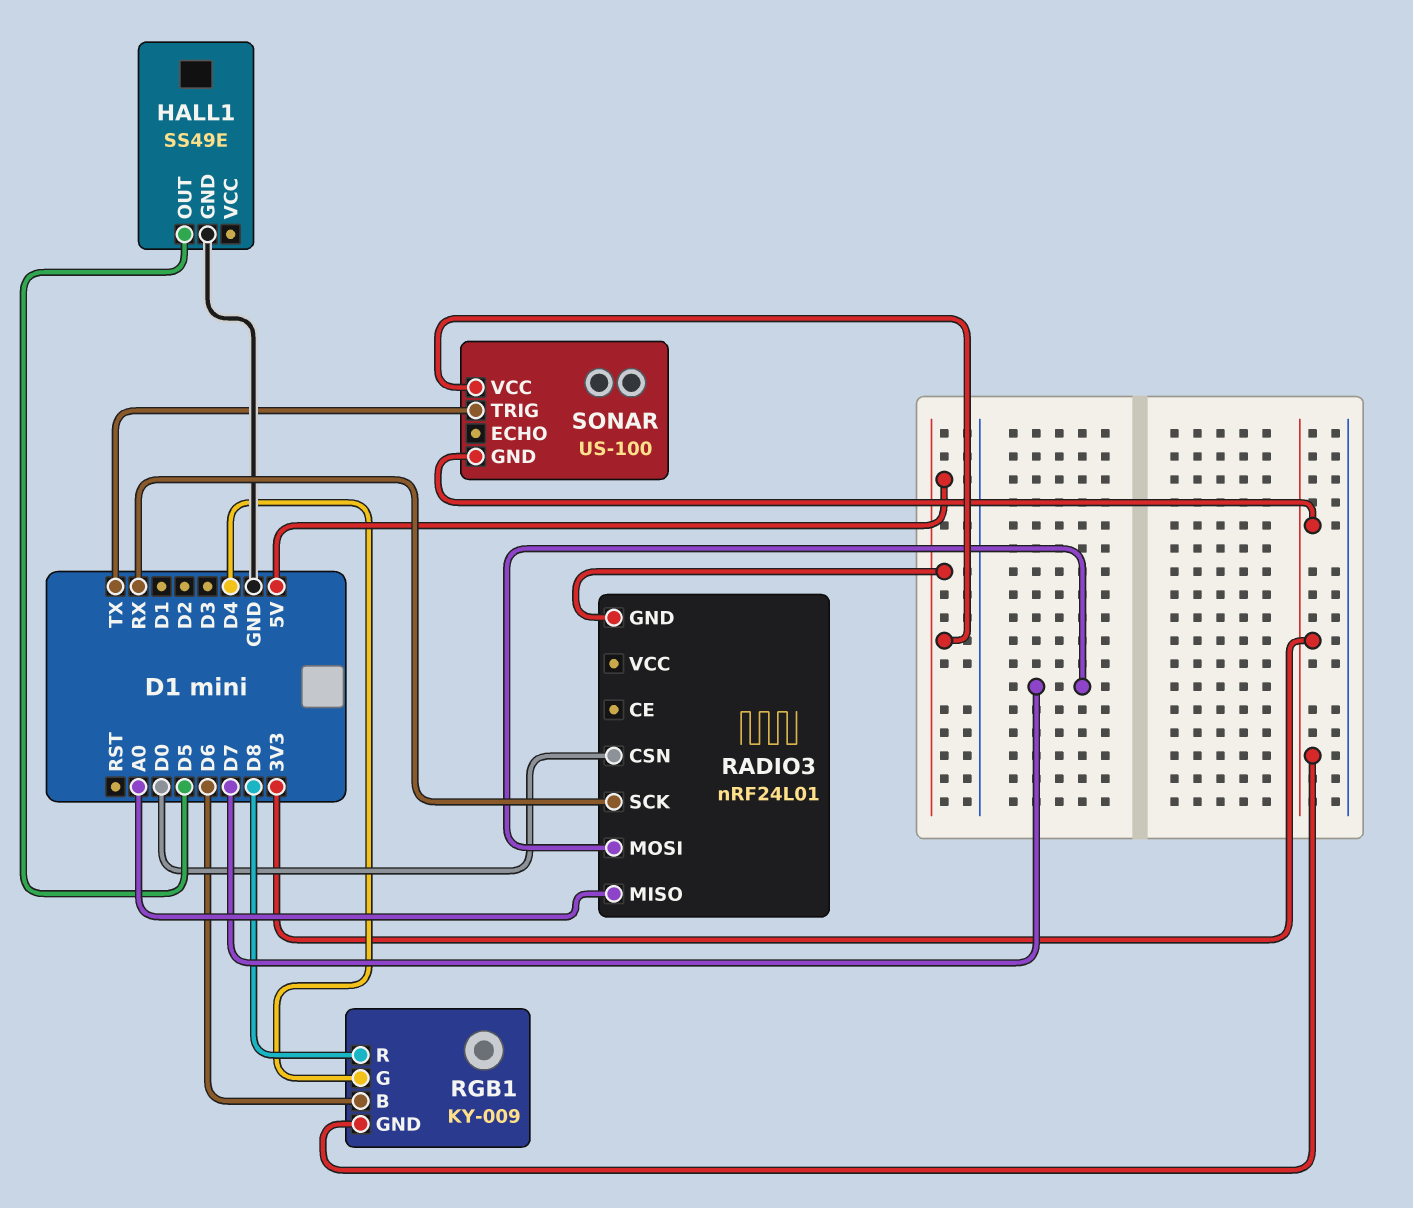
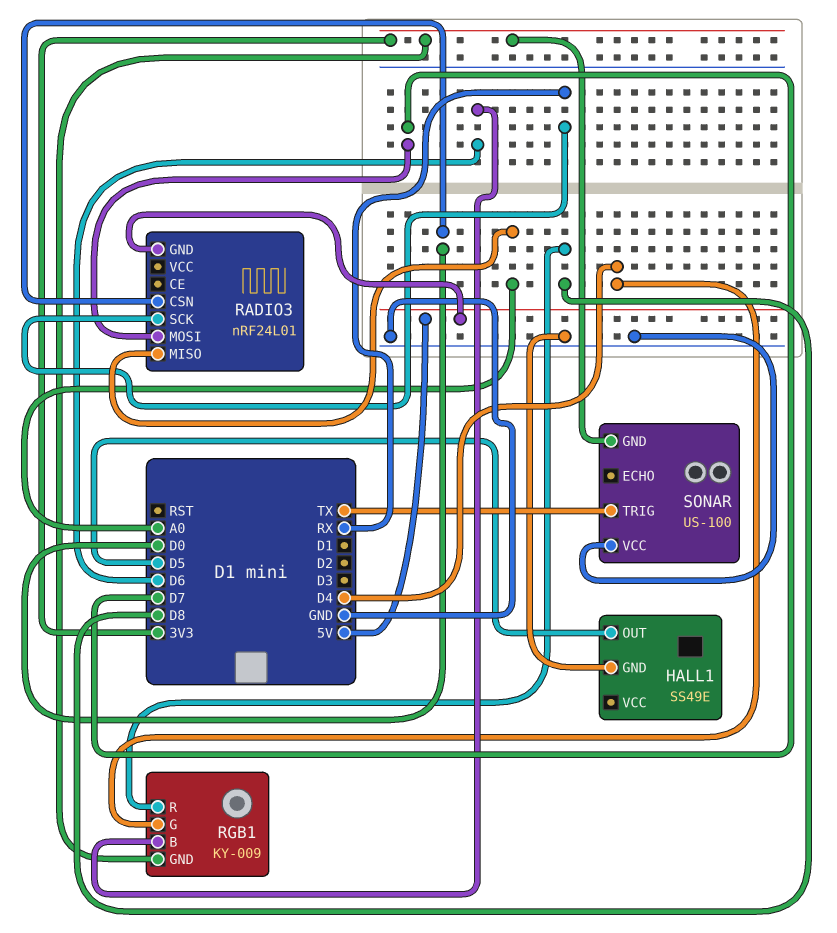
SONAR pin VCC: 5V -> GND

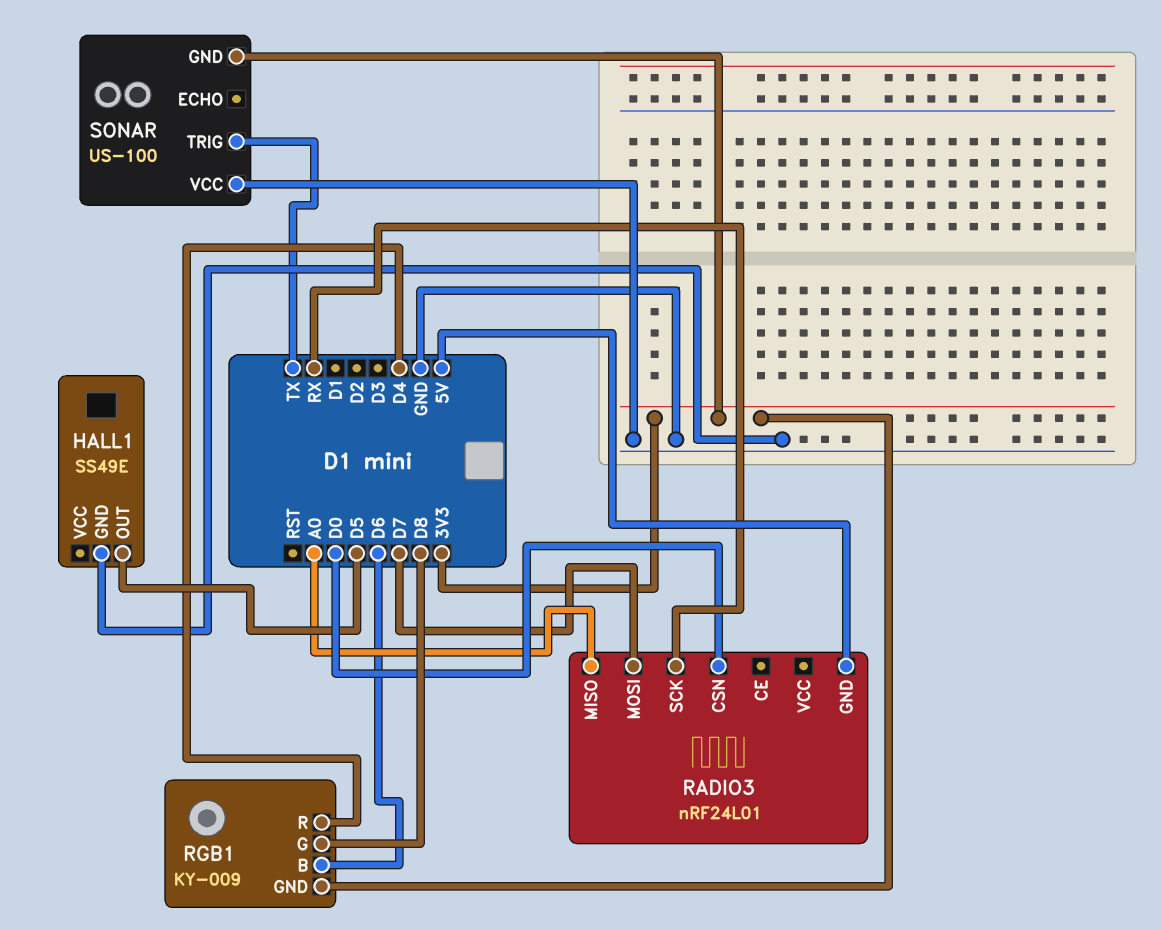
RGB1 pin G: D4 -> D8
RGB1 pin R: D8 -> D4

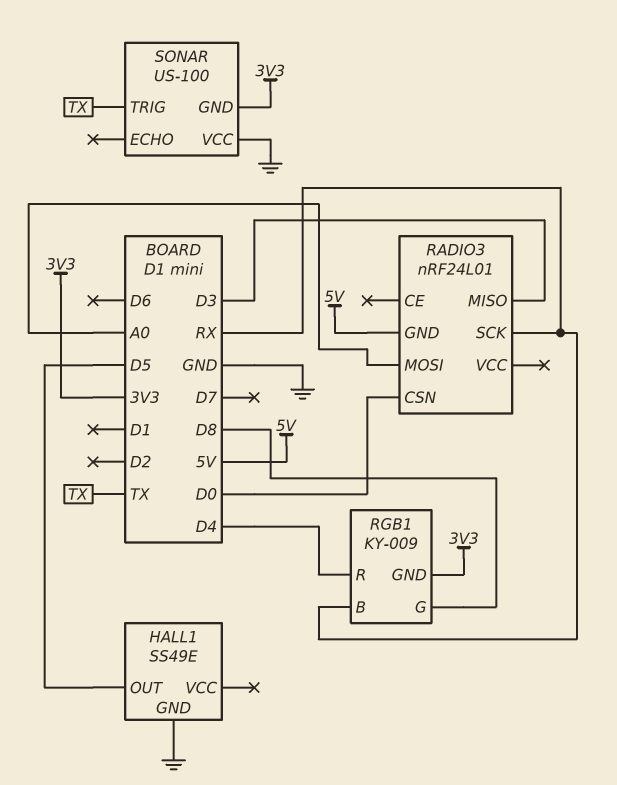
RADIO3 pin MISO: A0 -> D3
RADIO3 pin MOSI: D7 -> A0
RGB1 pin B: D6 -> RX

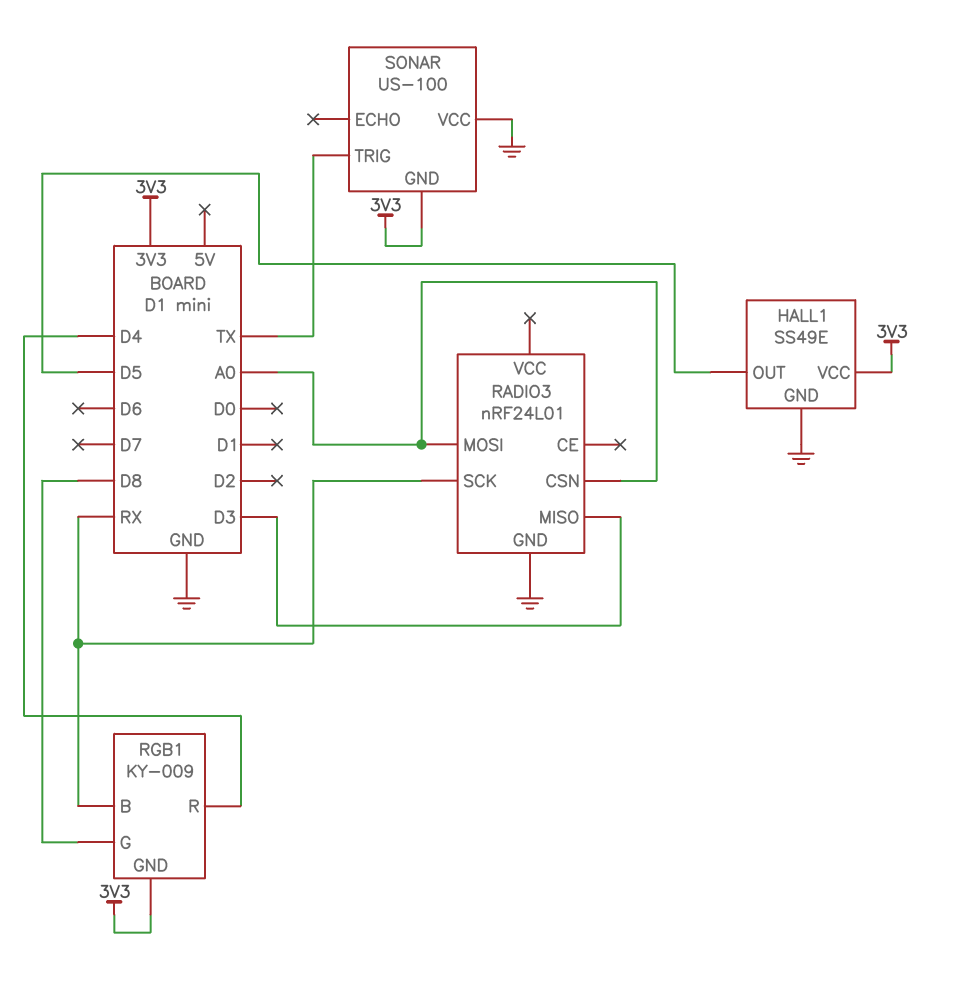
HALL1 pin VCC: none -> 3V3
RADIO3 pin CSN: D0 -> A0
RADIO3 pin GND: 5V -> GND

